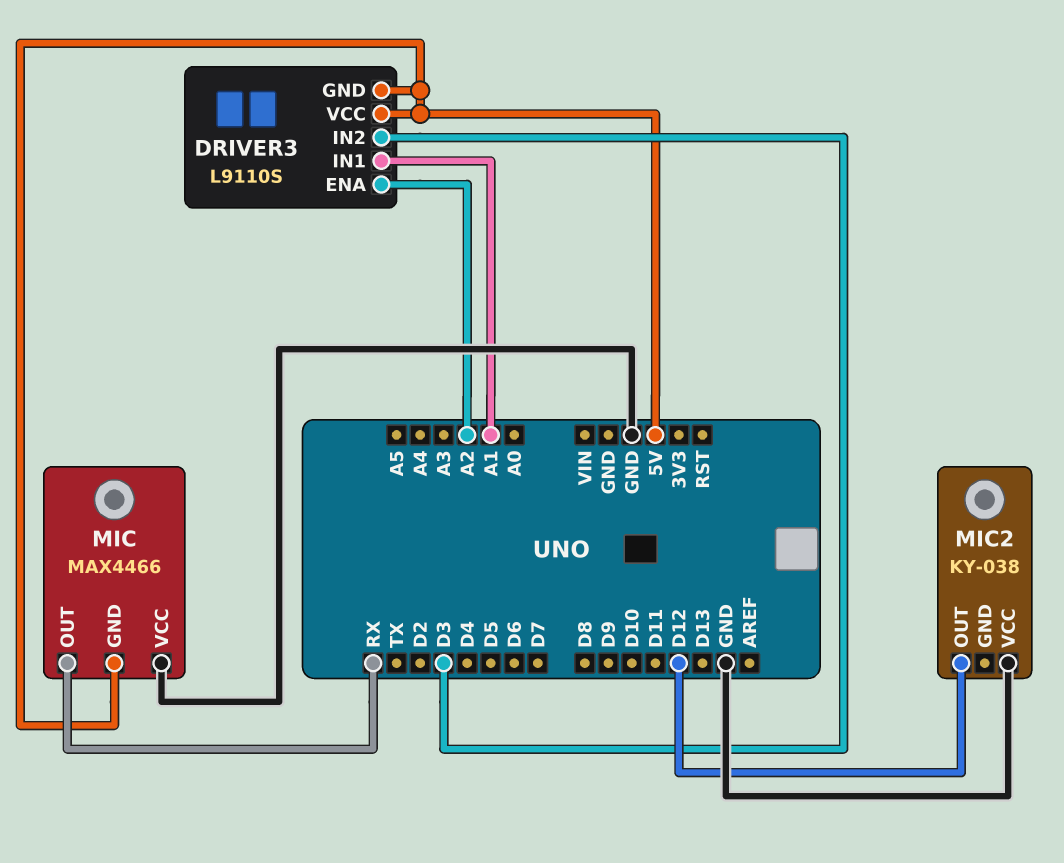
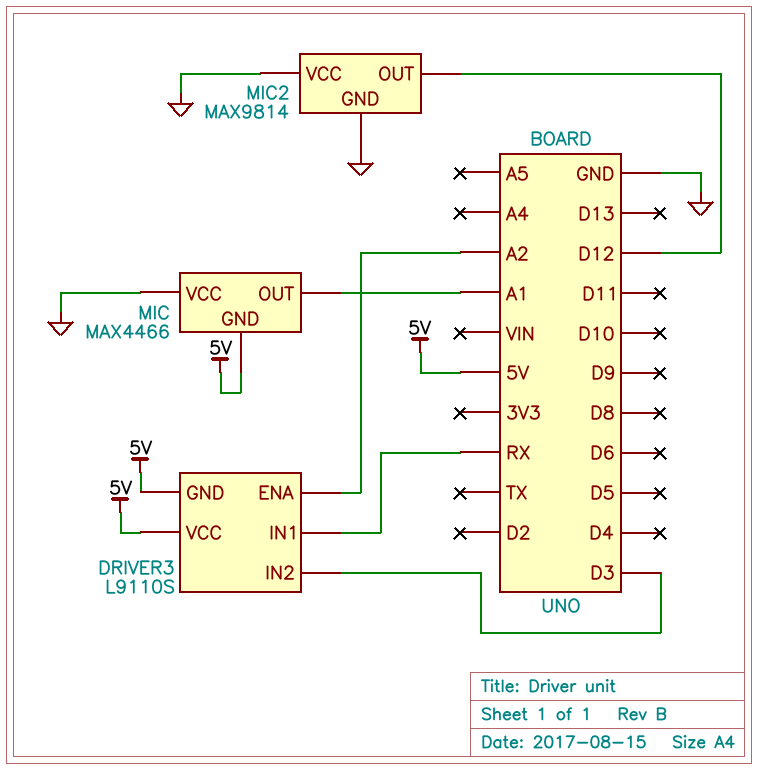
DRIVER3 pin IN1: A1 -> RX
MIC pin OUT: RX -> A1
MIC2: KY-038 -> MAX9814
MIC2 pin GND: none -> GND

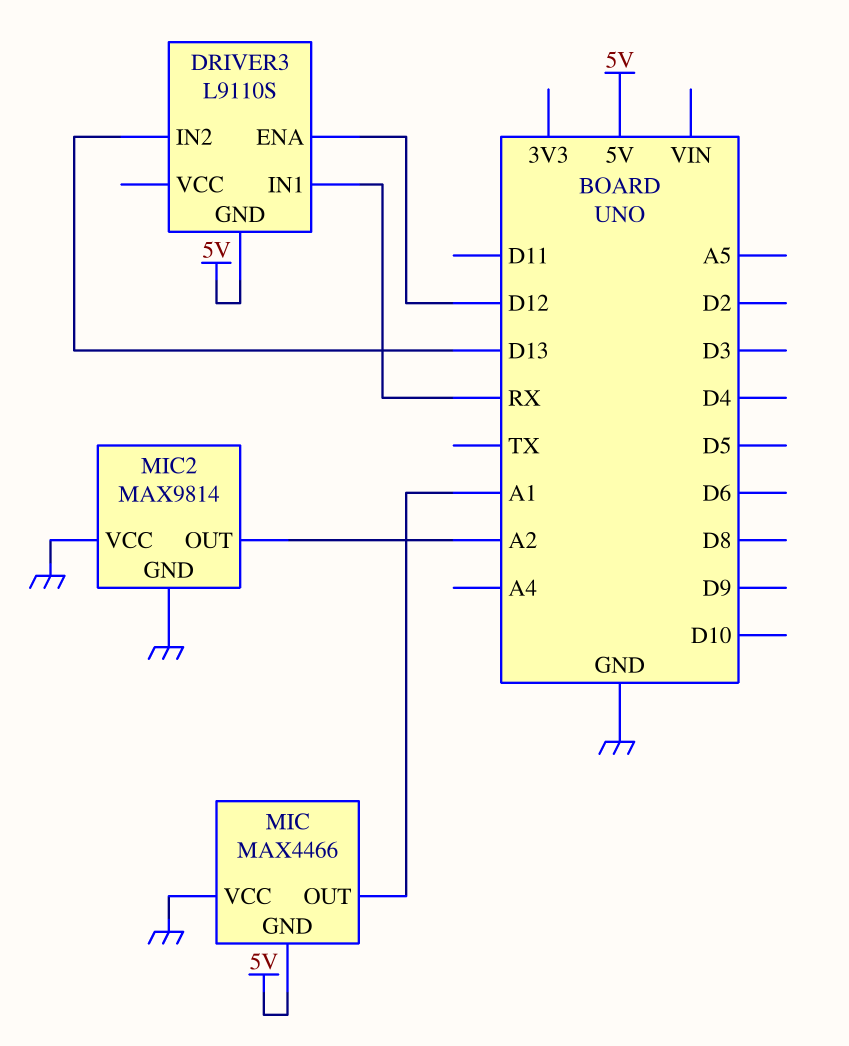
DRIVER3 pin ENA: A2 -> D12
DRIVER3 pin IN2: D3 -> D13
DRIVER3 pin VCC: 5V -> none
MIC2 pin OUT: D12 -> A2

